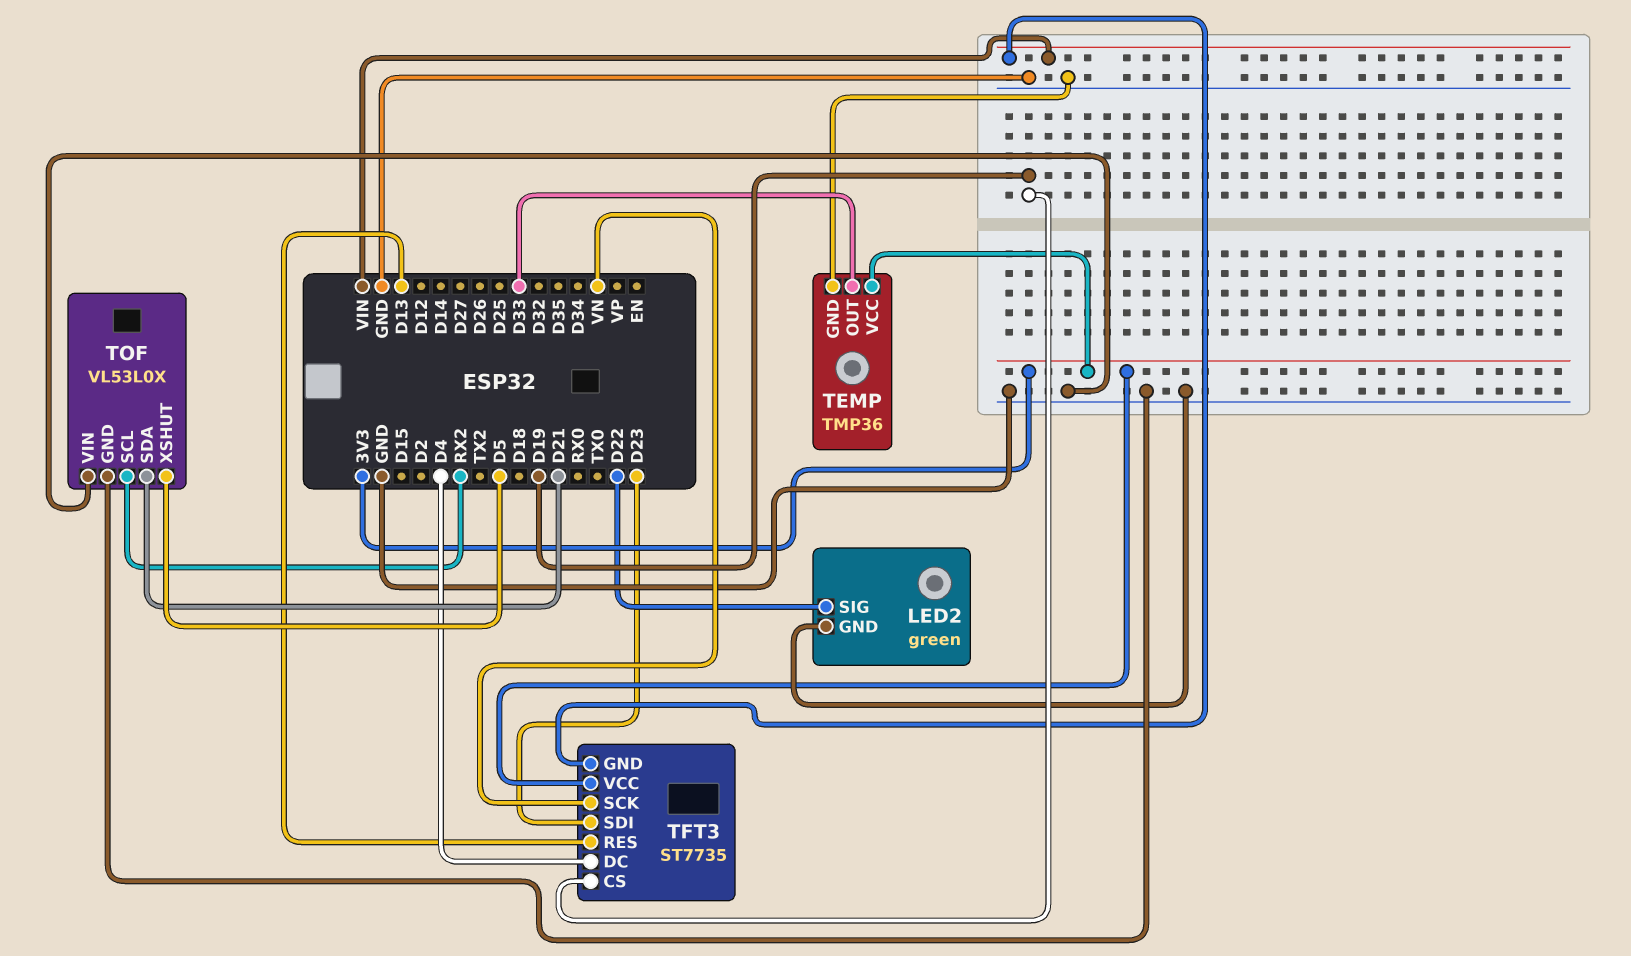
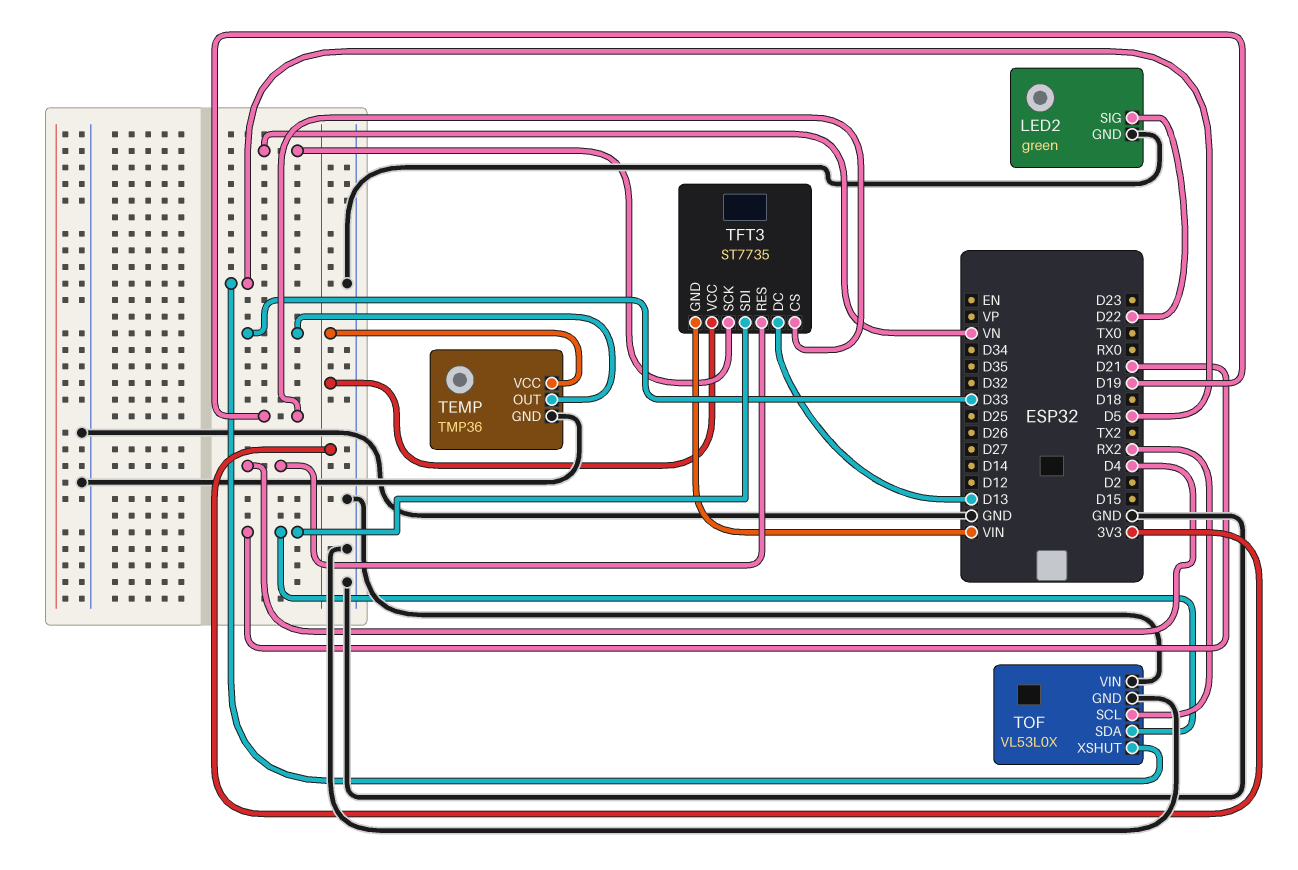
TFT3 pin DC: D4 -> D13
TFT3 pin RES: D13 -> D4
TFT3 pin SDI: D23 -> D21

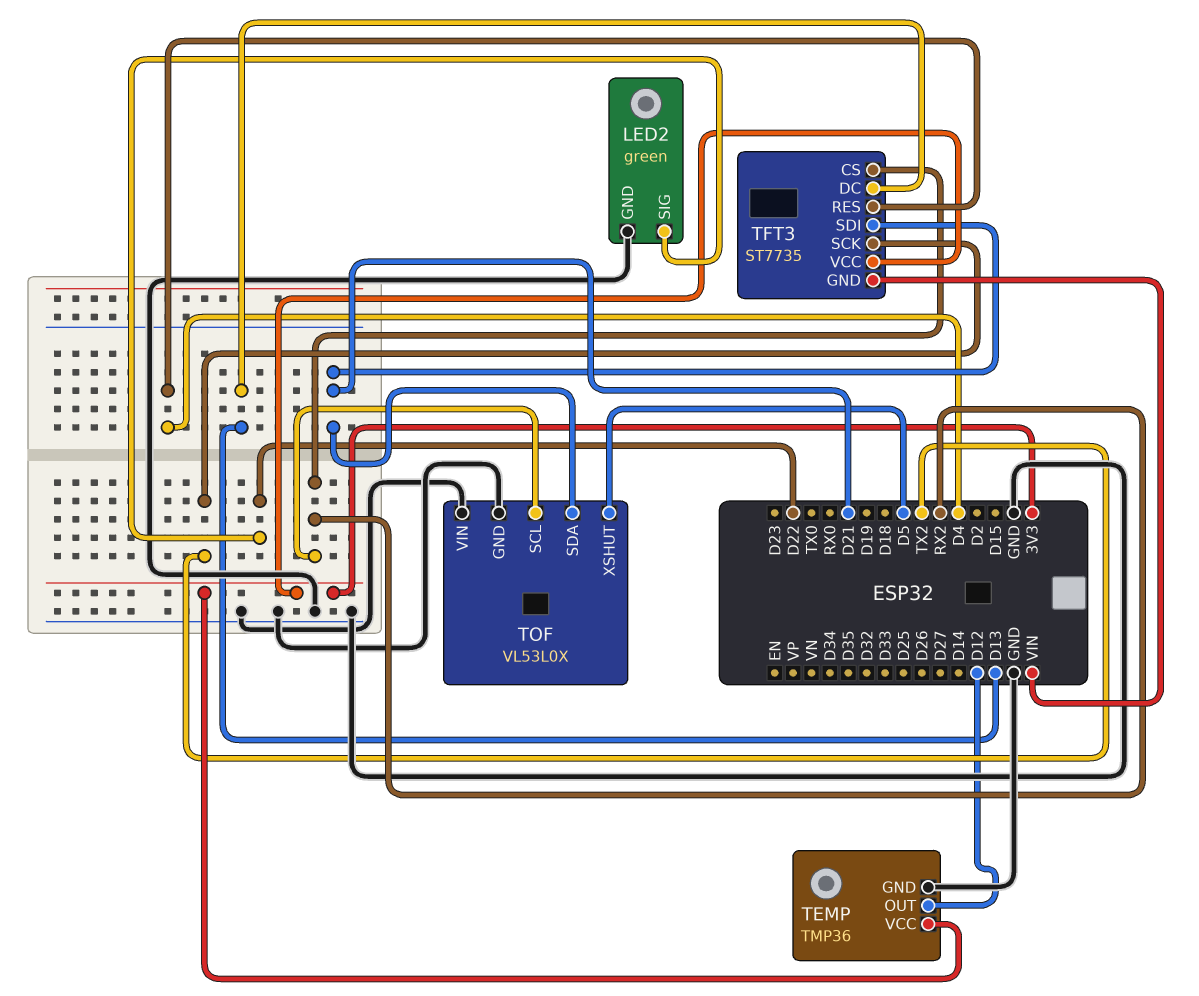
TEMP pin OUT: D33 -> D12
TFT3 pin CS: D19 -> RX2
TFT3 pin SCK: VN -> TX2

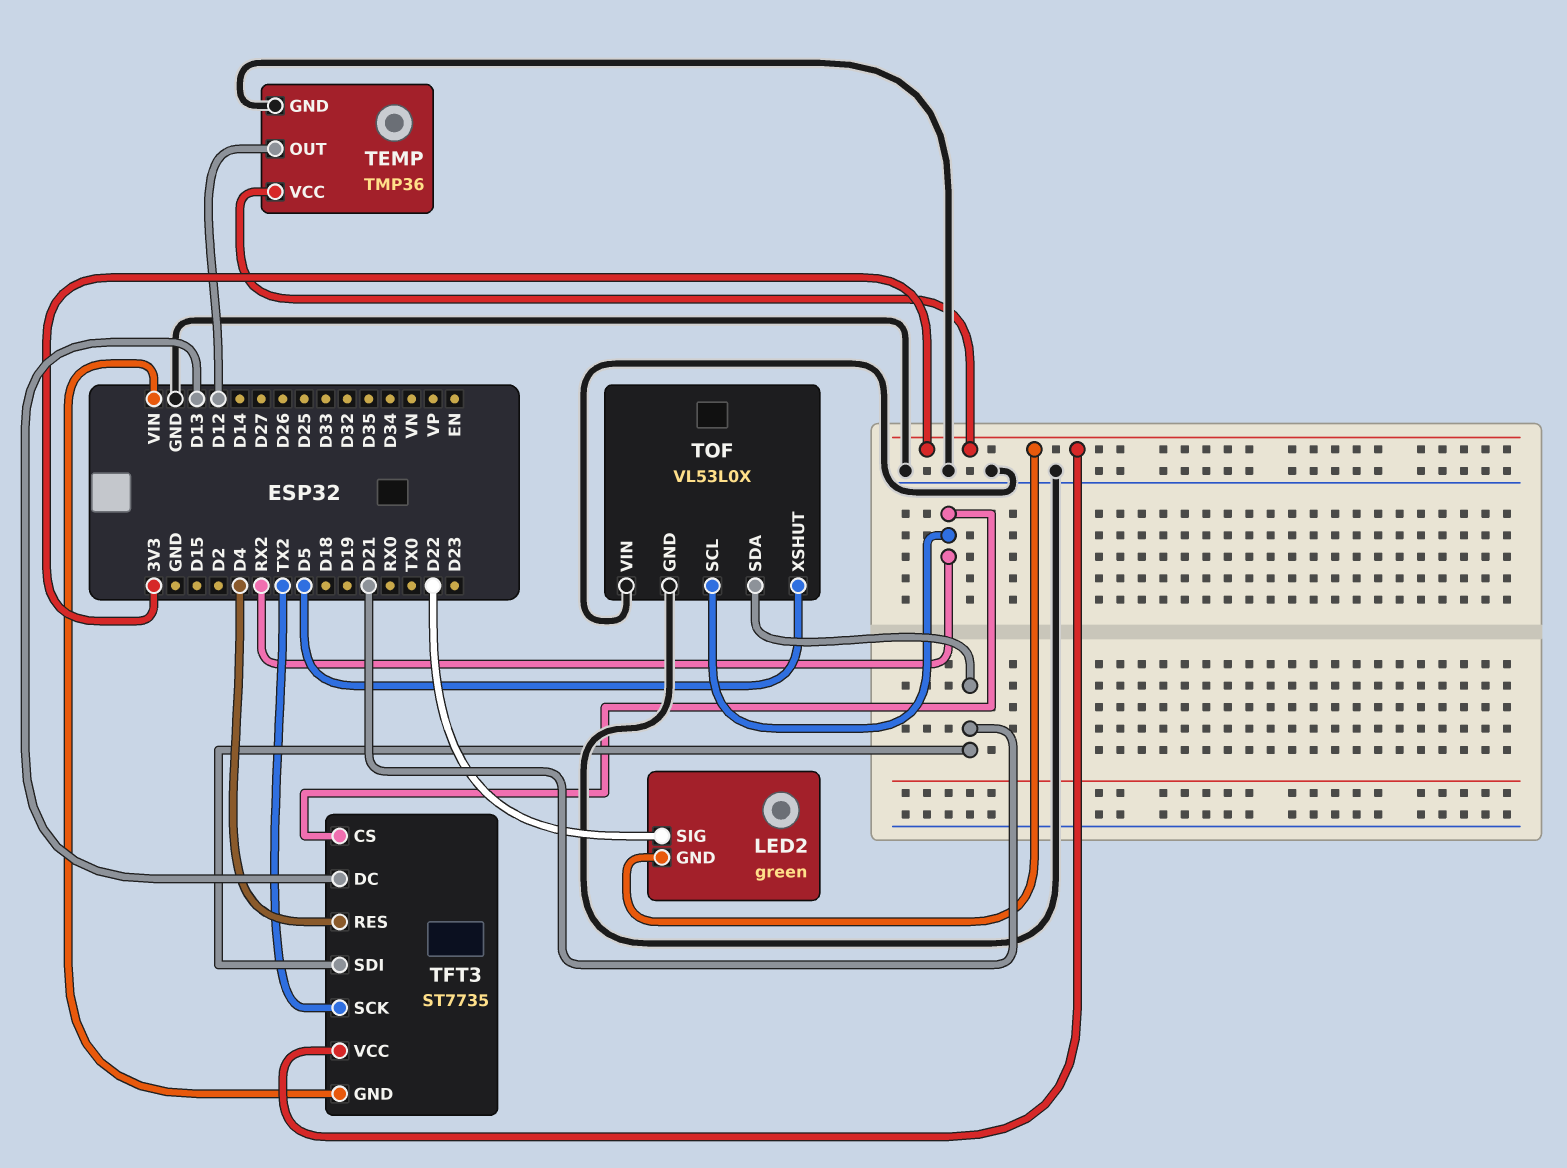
LED2 pin GND: GND -> 3V3

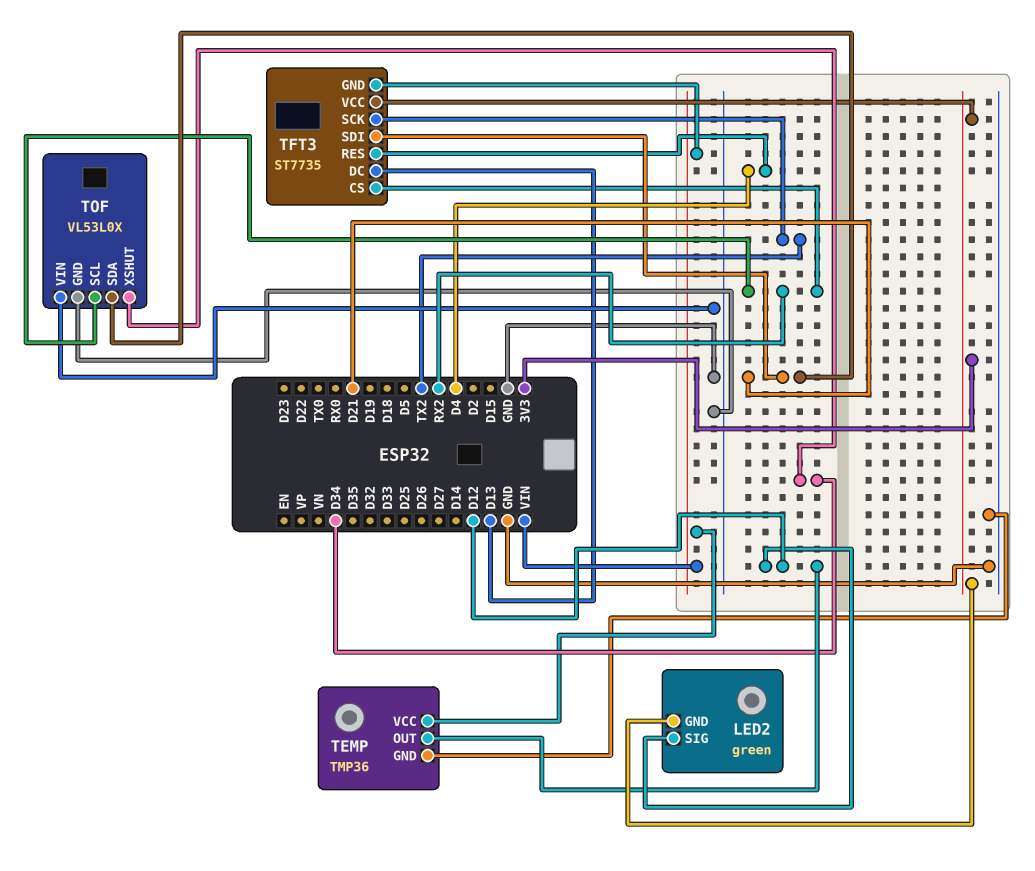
LED2 pin SIG: D22 -> D12
TEMP pin VCC: 3V3 -> VIN
TOF pin XSHUT: D5 -> D34

